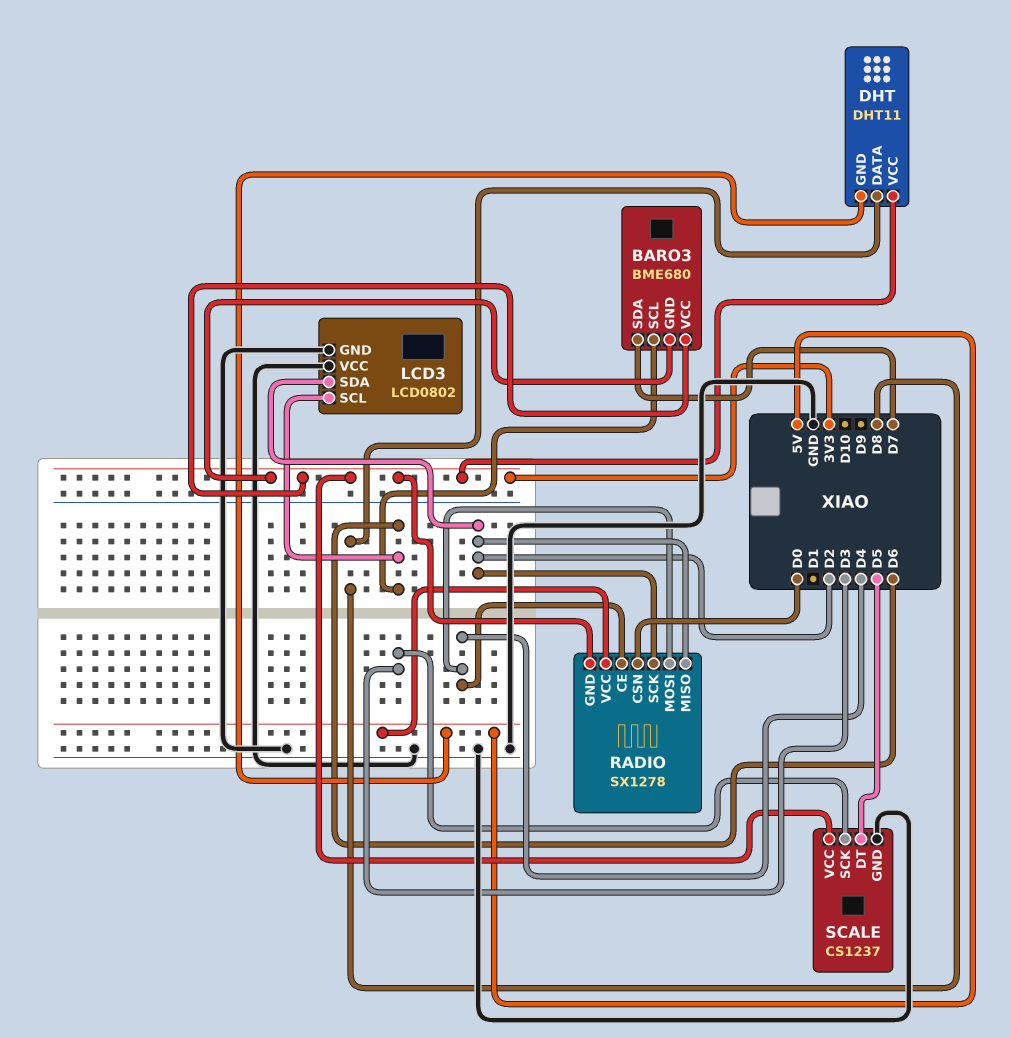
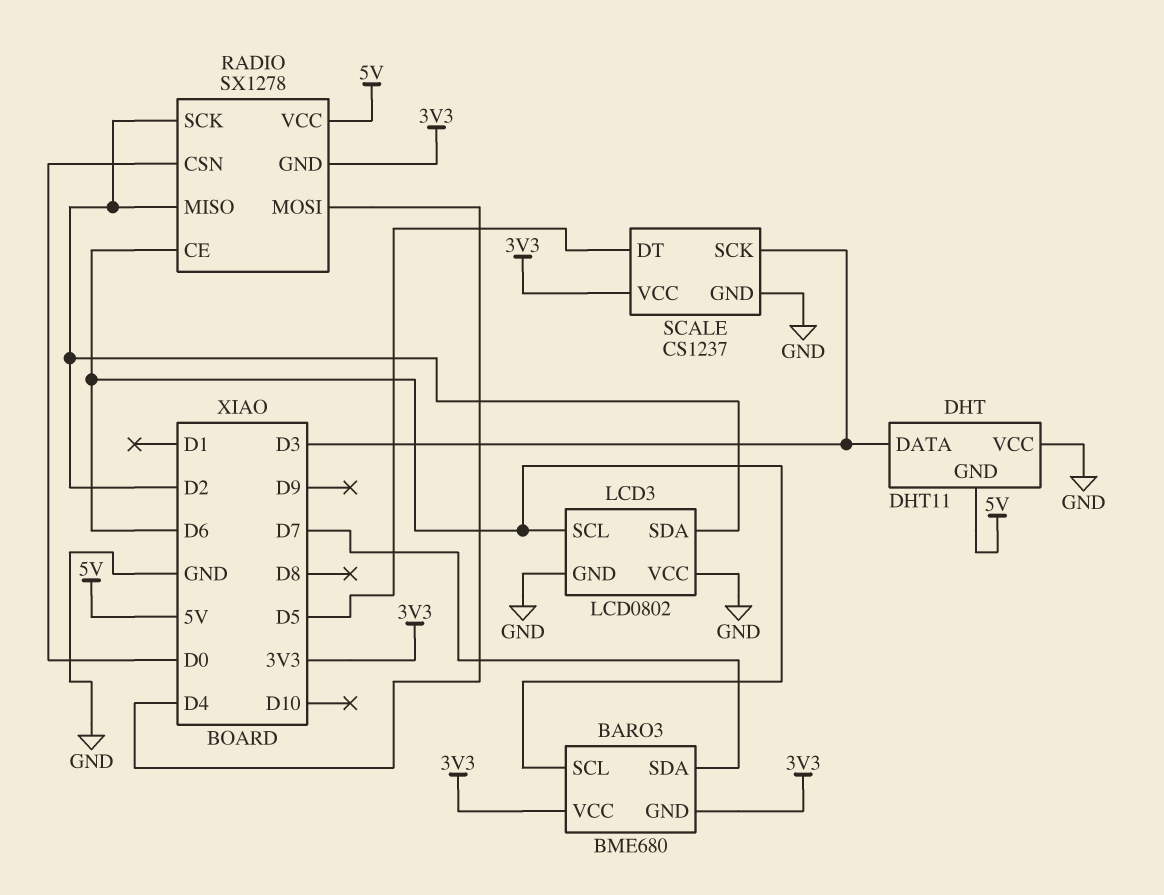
DHT pin DATA: D8 -> D3
DHT pin VCC: 3V3 -> GND
RADIO pin CE: D4 -> D6

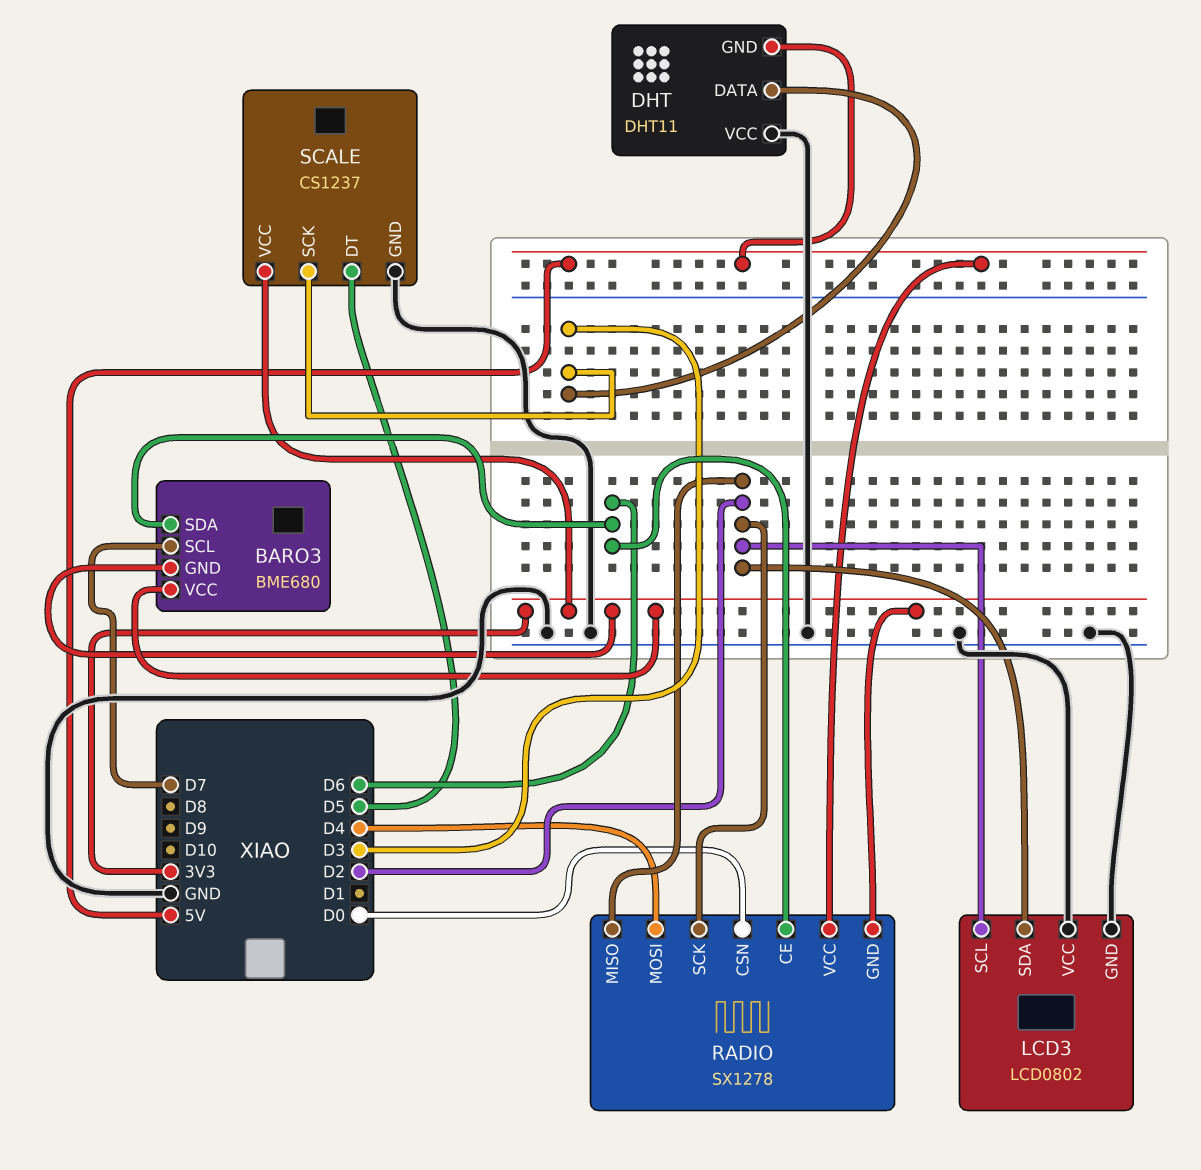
BARO3 pin SCL: D6 -> D7
BARO3 pin SDA: D7 -> D6
LCD3 pin SCL: D6 -> D2

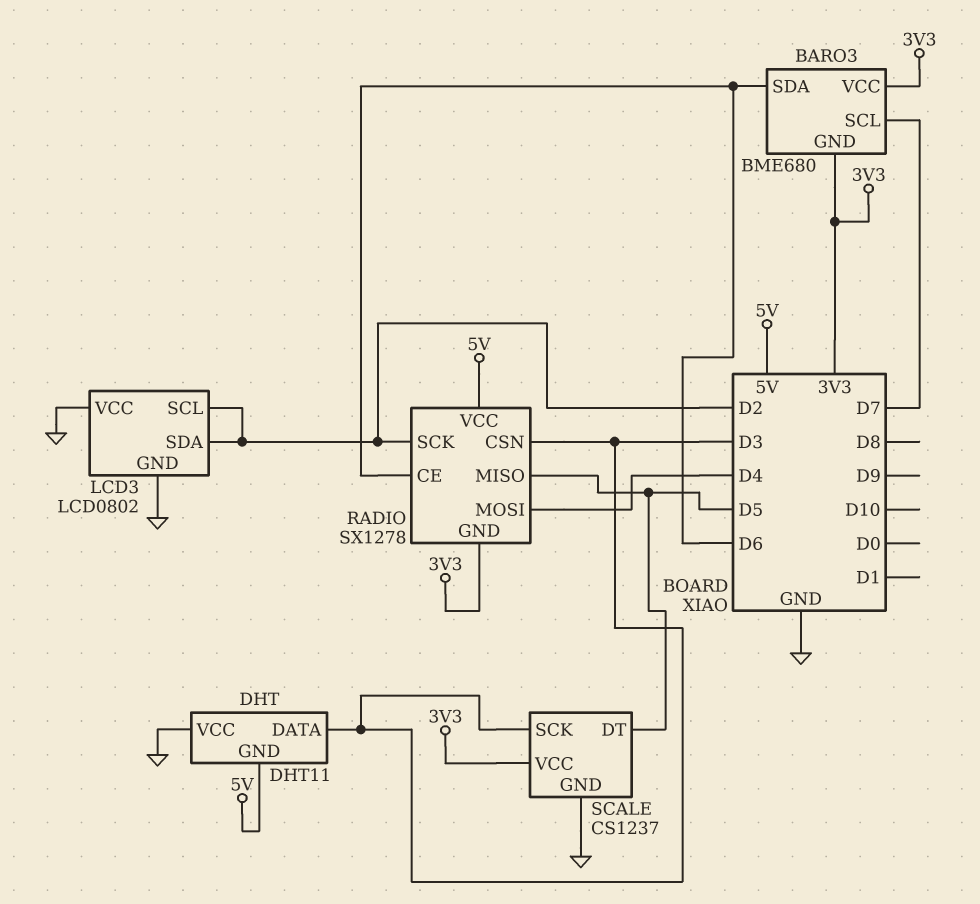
RADIO pin CSN: D0 -> D3
RADIO pin MISO: D2 -> D5

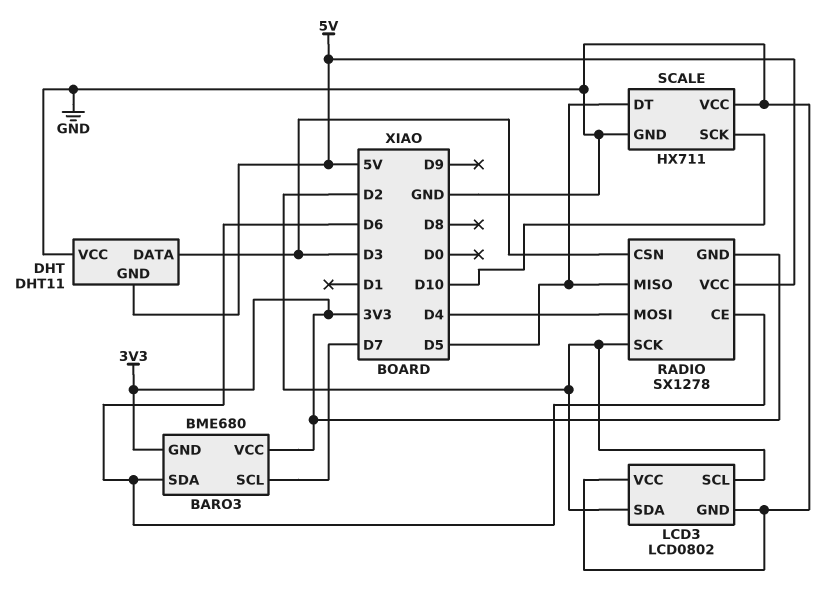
SCALE: CS1237 -> HX711
SCALE pin SCK: D3 -> D10
SCALE pin VCC: 3V3 -> GND

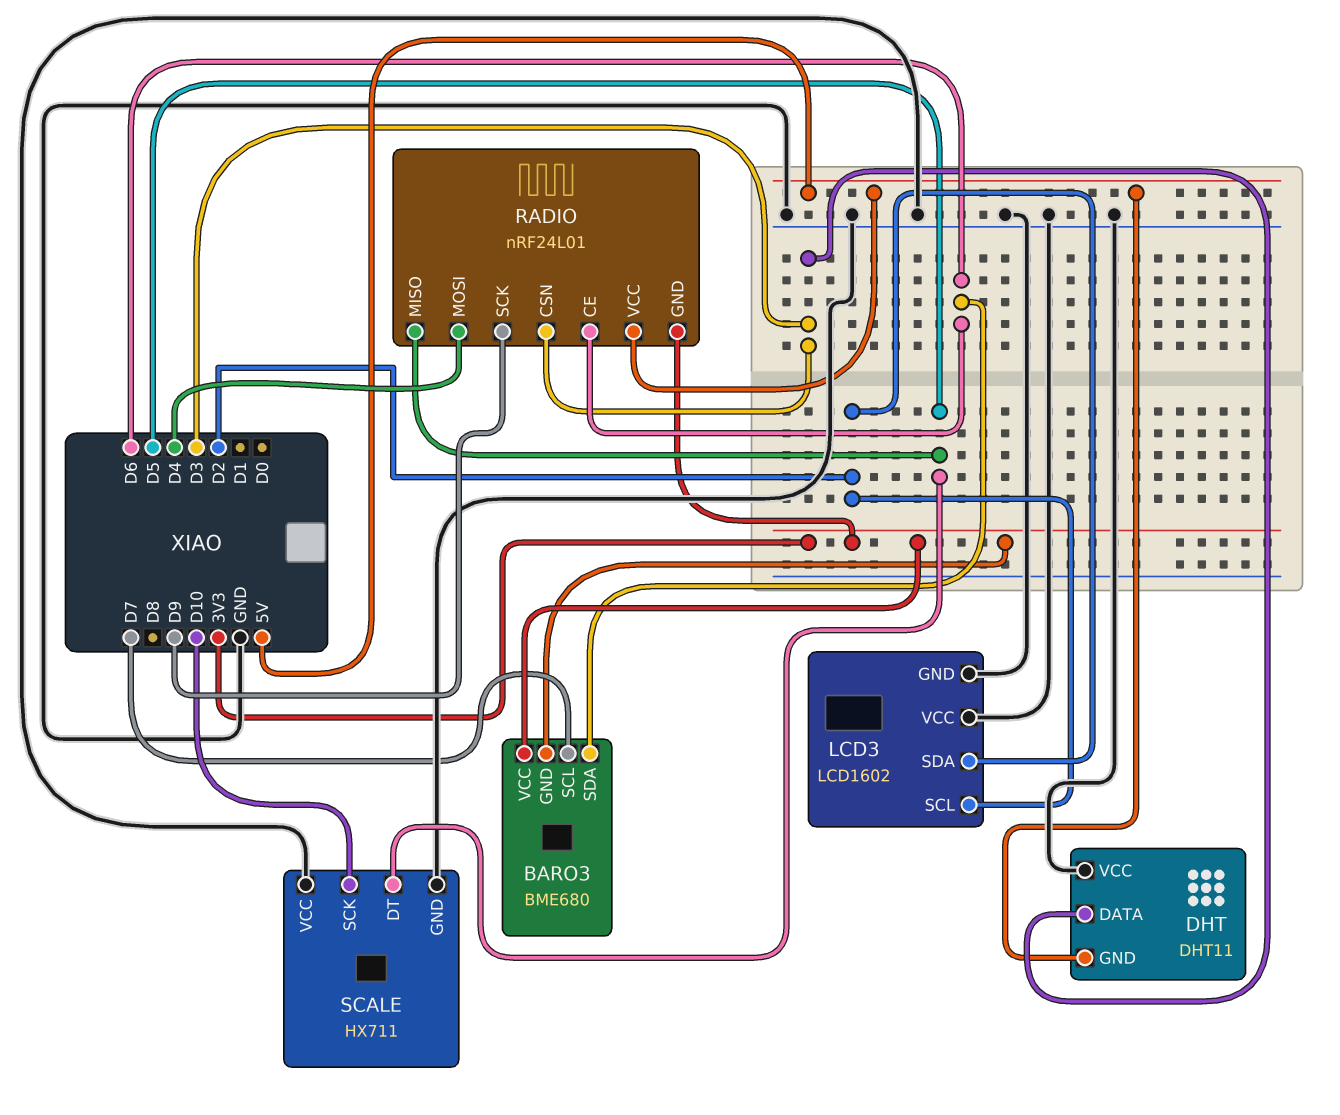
LCD3: LCD0802 -> LCD1602
RADIO: SX1278 -> nRF24L01
RADIO pin SCK: D2 -> D9

